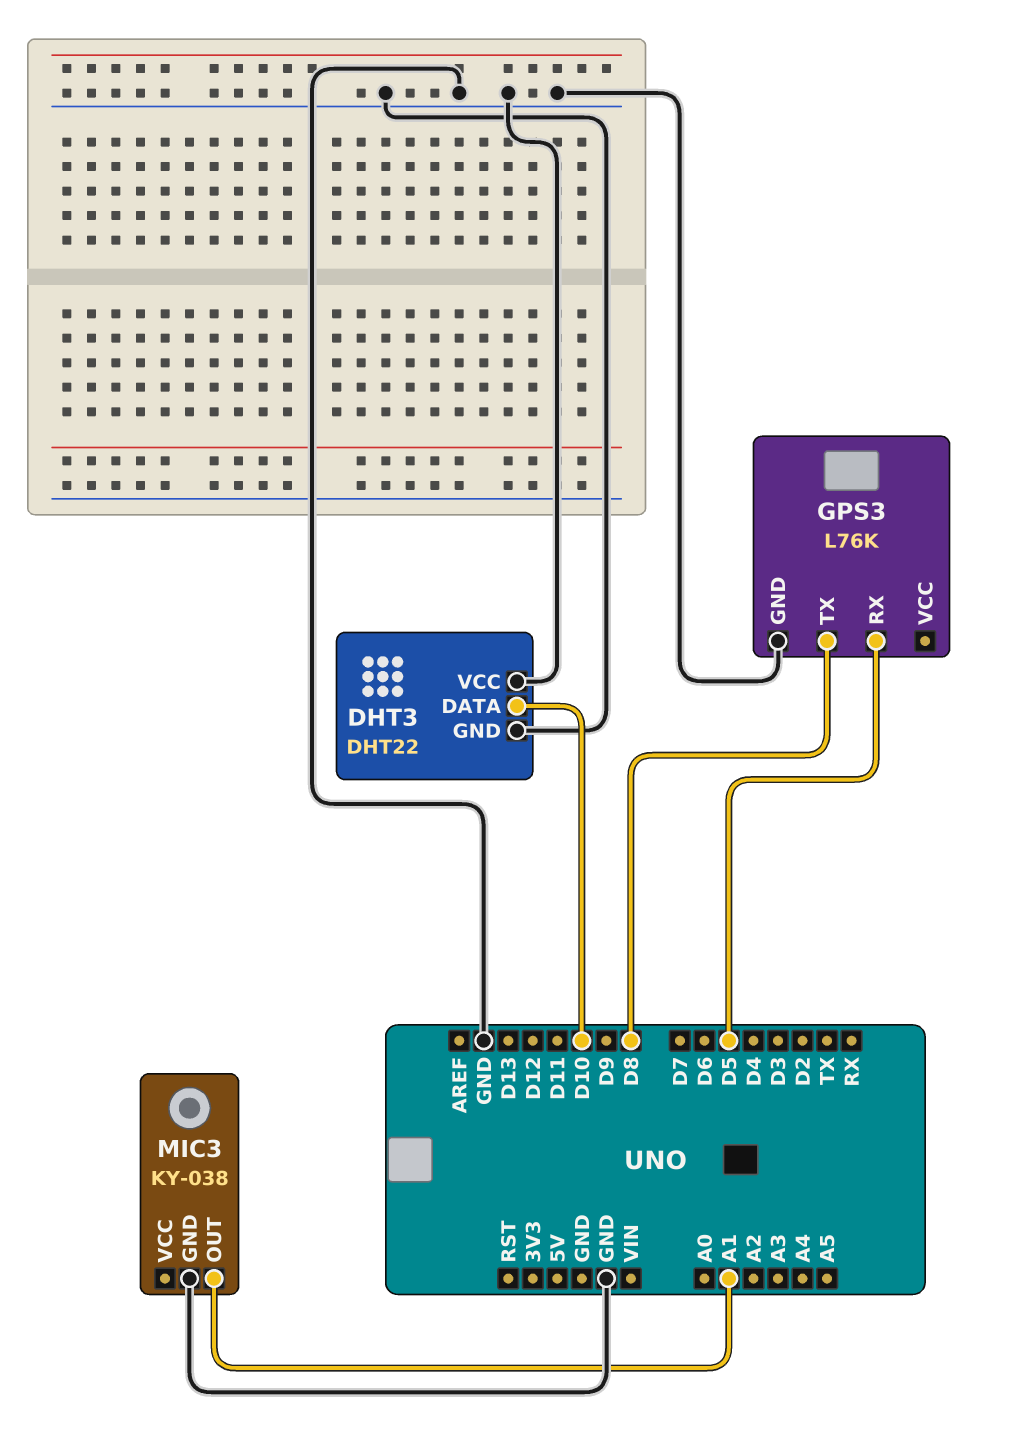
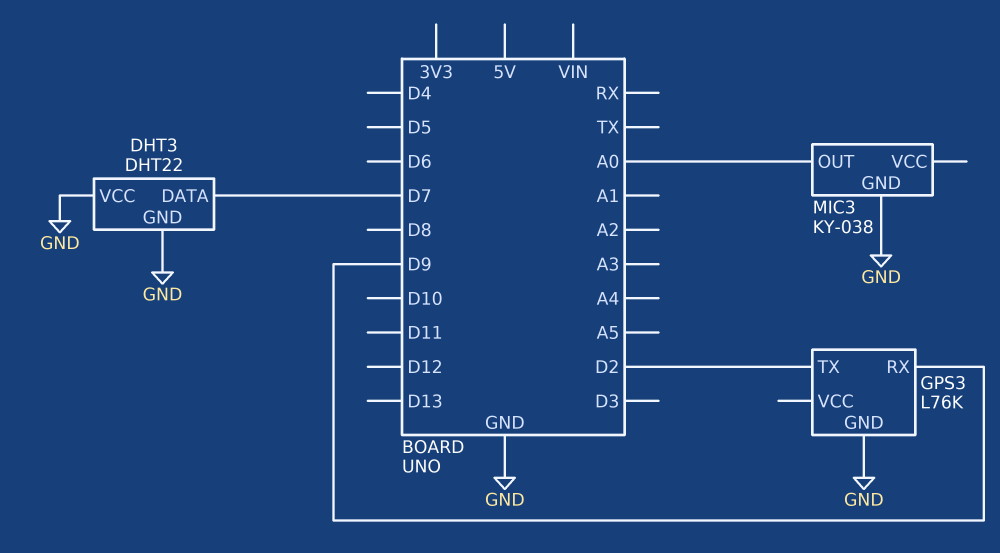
DHT3 pin DATA: D10 -> D7
GPS3 pin RX: D5 -> D9
GPS3 pin TX: D8 -> D2
MIC3 pin OUT: A1 -> A0

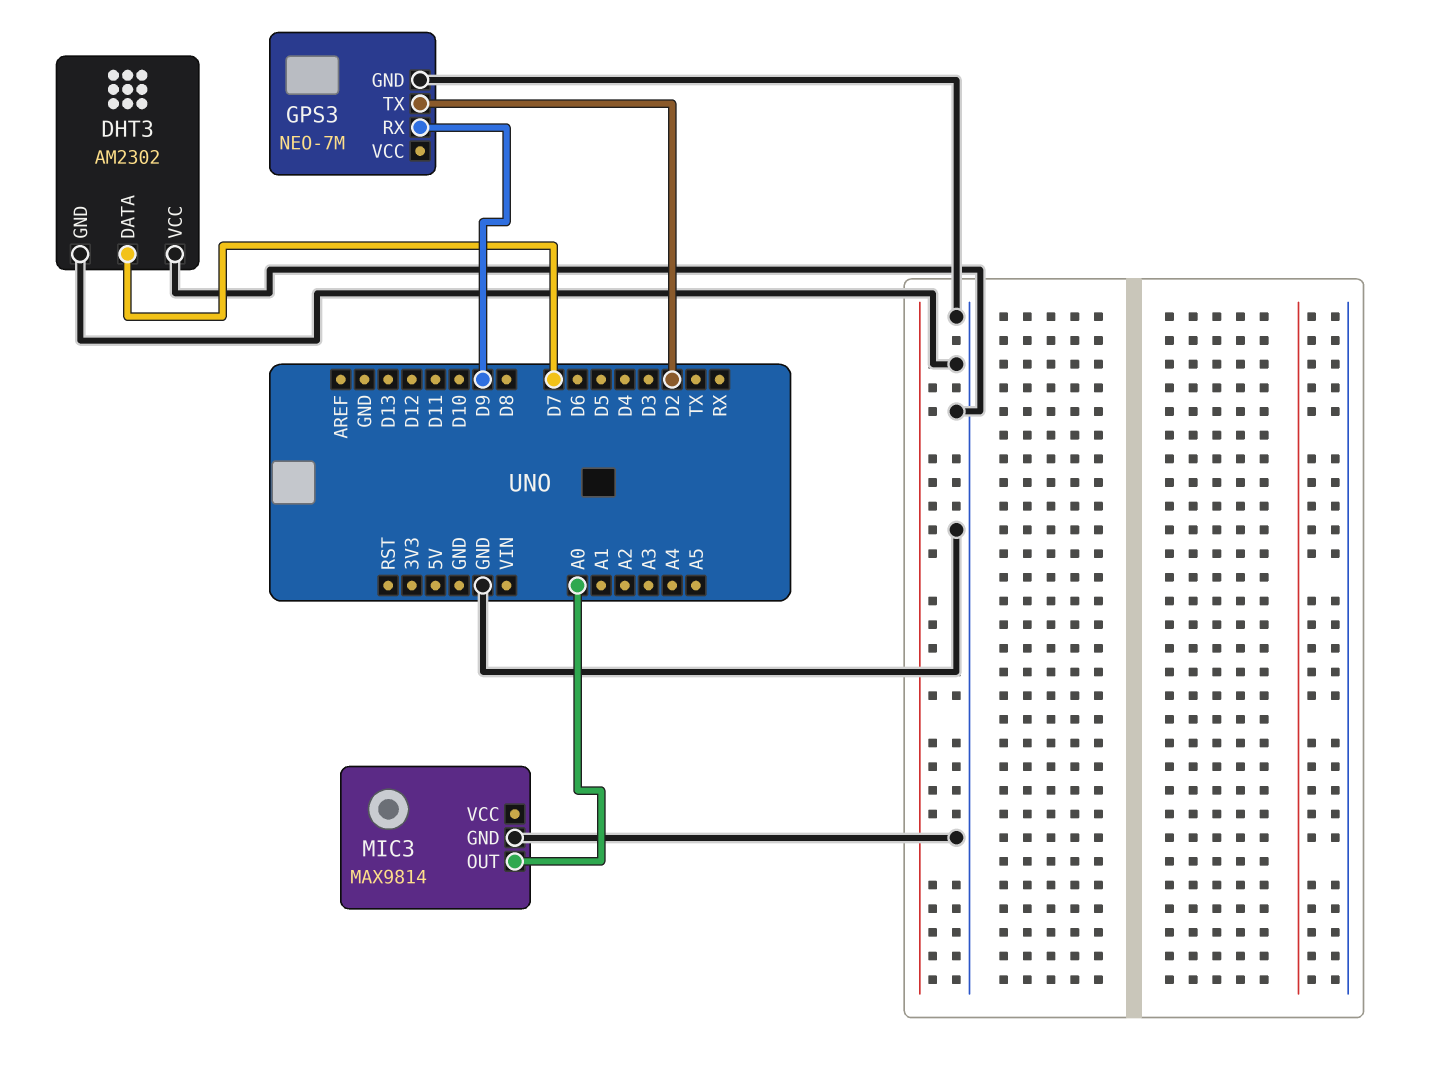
DHT3: DHT22 -> AM2302
GPS3: L76K -> NEO-7M
MIC3: KY-038 -> MAX9814

